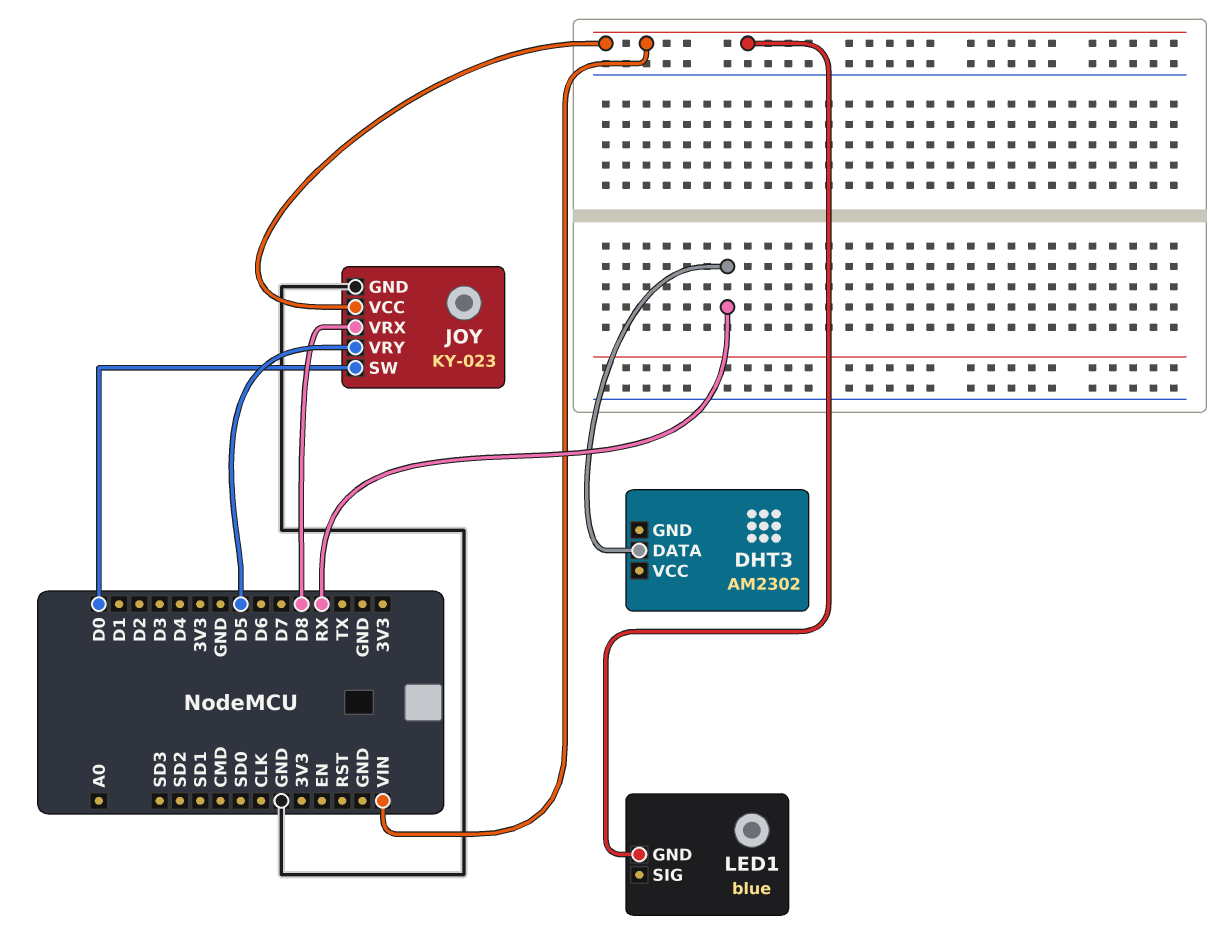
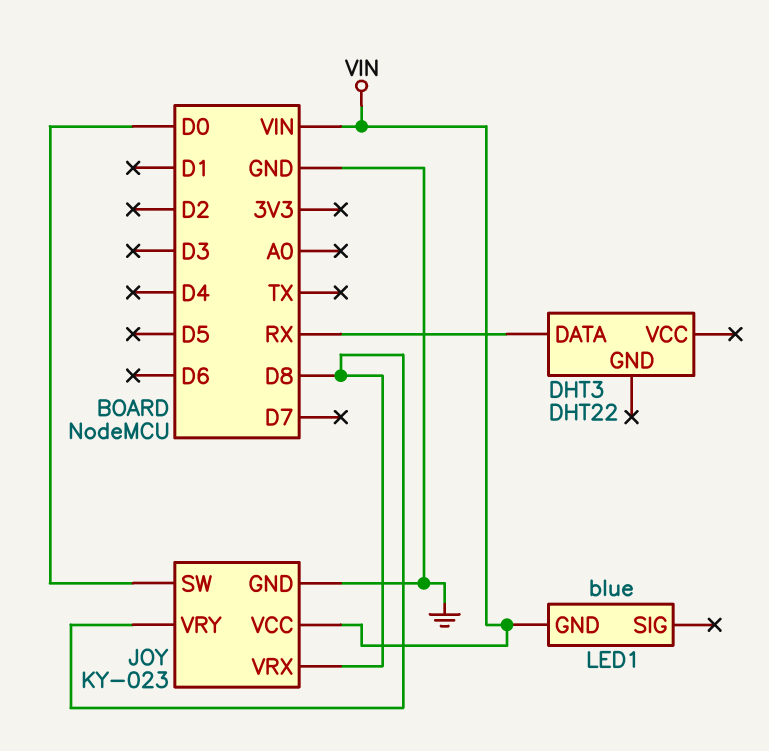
DHT3: AM2302 -> DHT22
JOY pin VRY: D5 -> D8

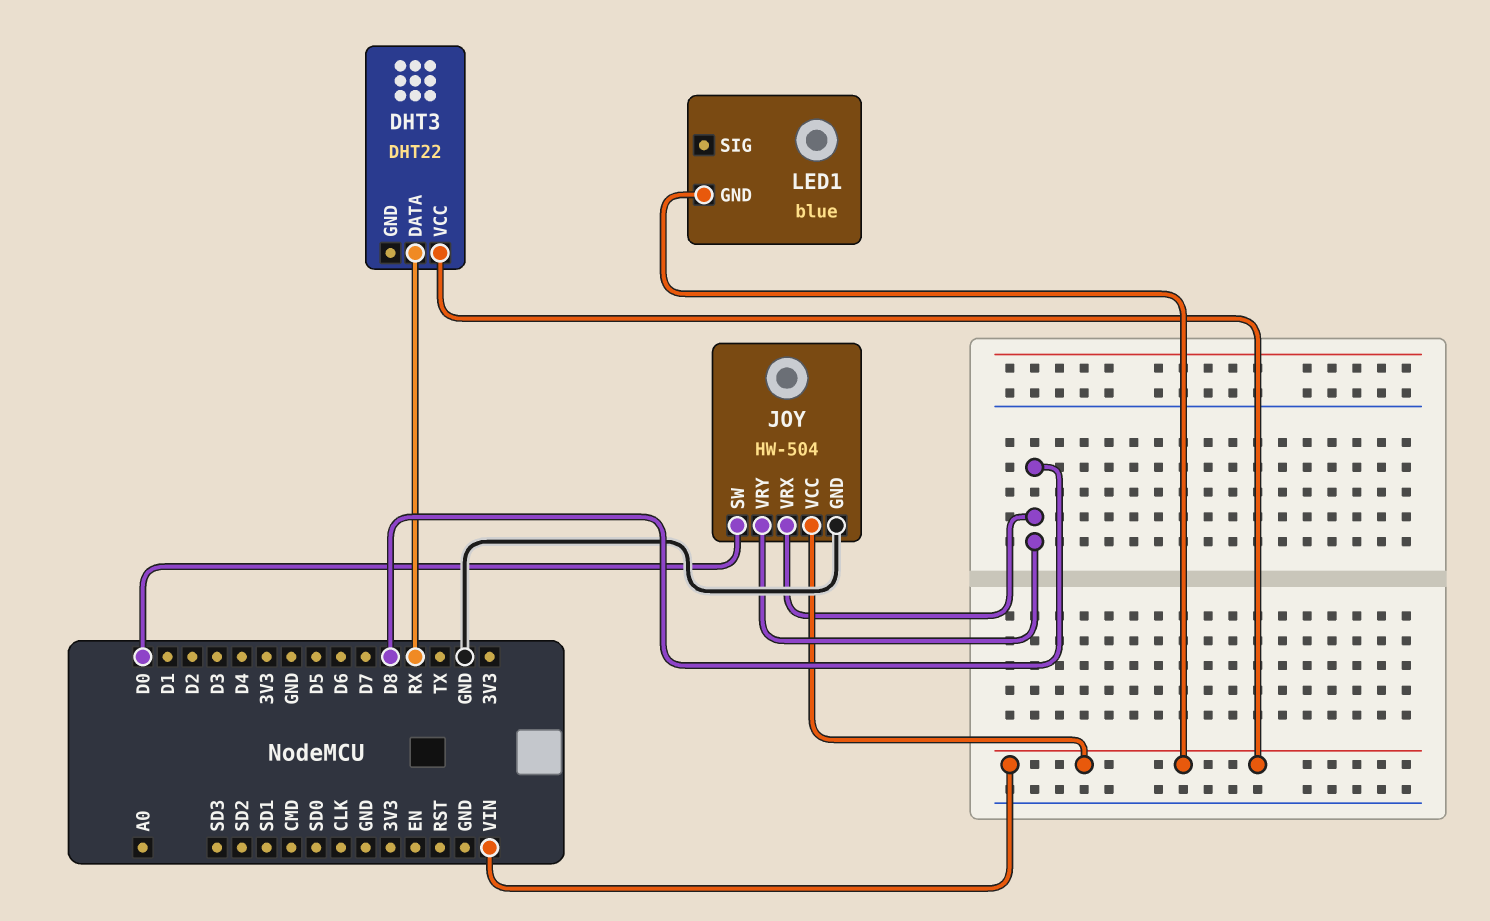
DHT3 pin VCC: none -> VIN
JOY: KY-023 -> HW-504

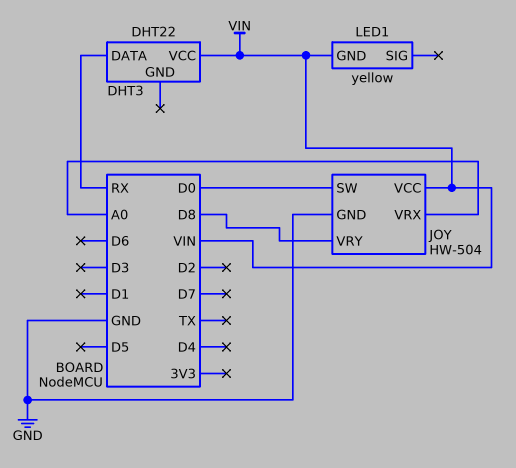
JOY pin VRX: D8 -> A0
LED1: blue -> yellow

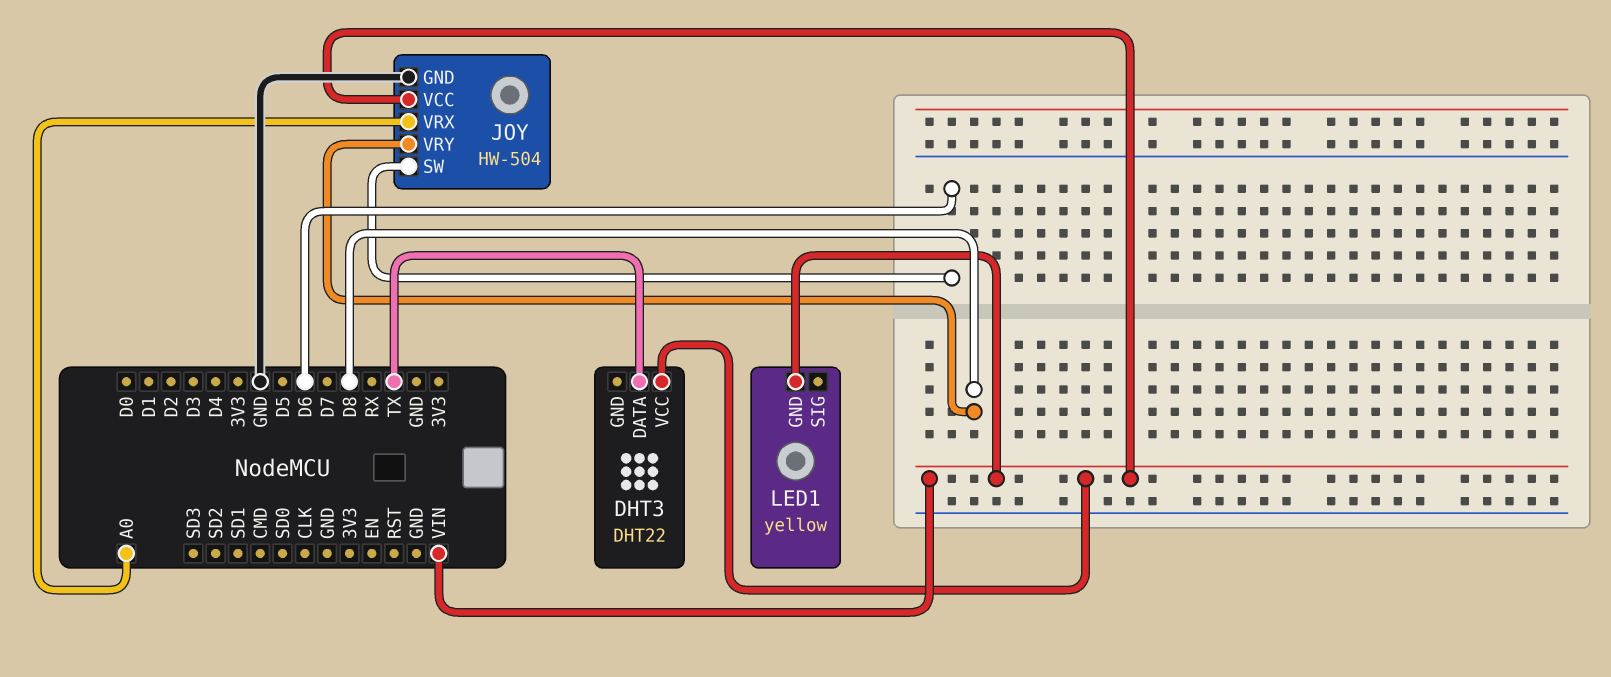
DHT3 pin DATA: RX -> TX
JOY pin SW: D0 -> D6

